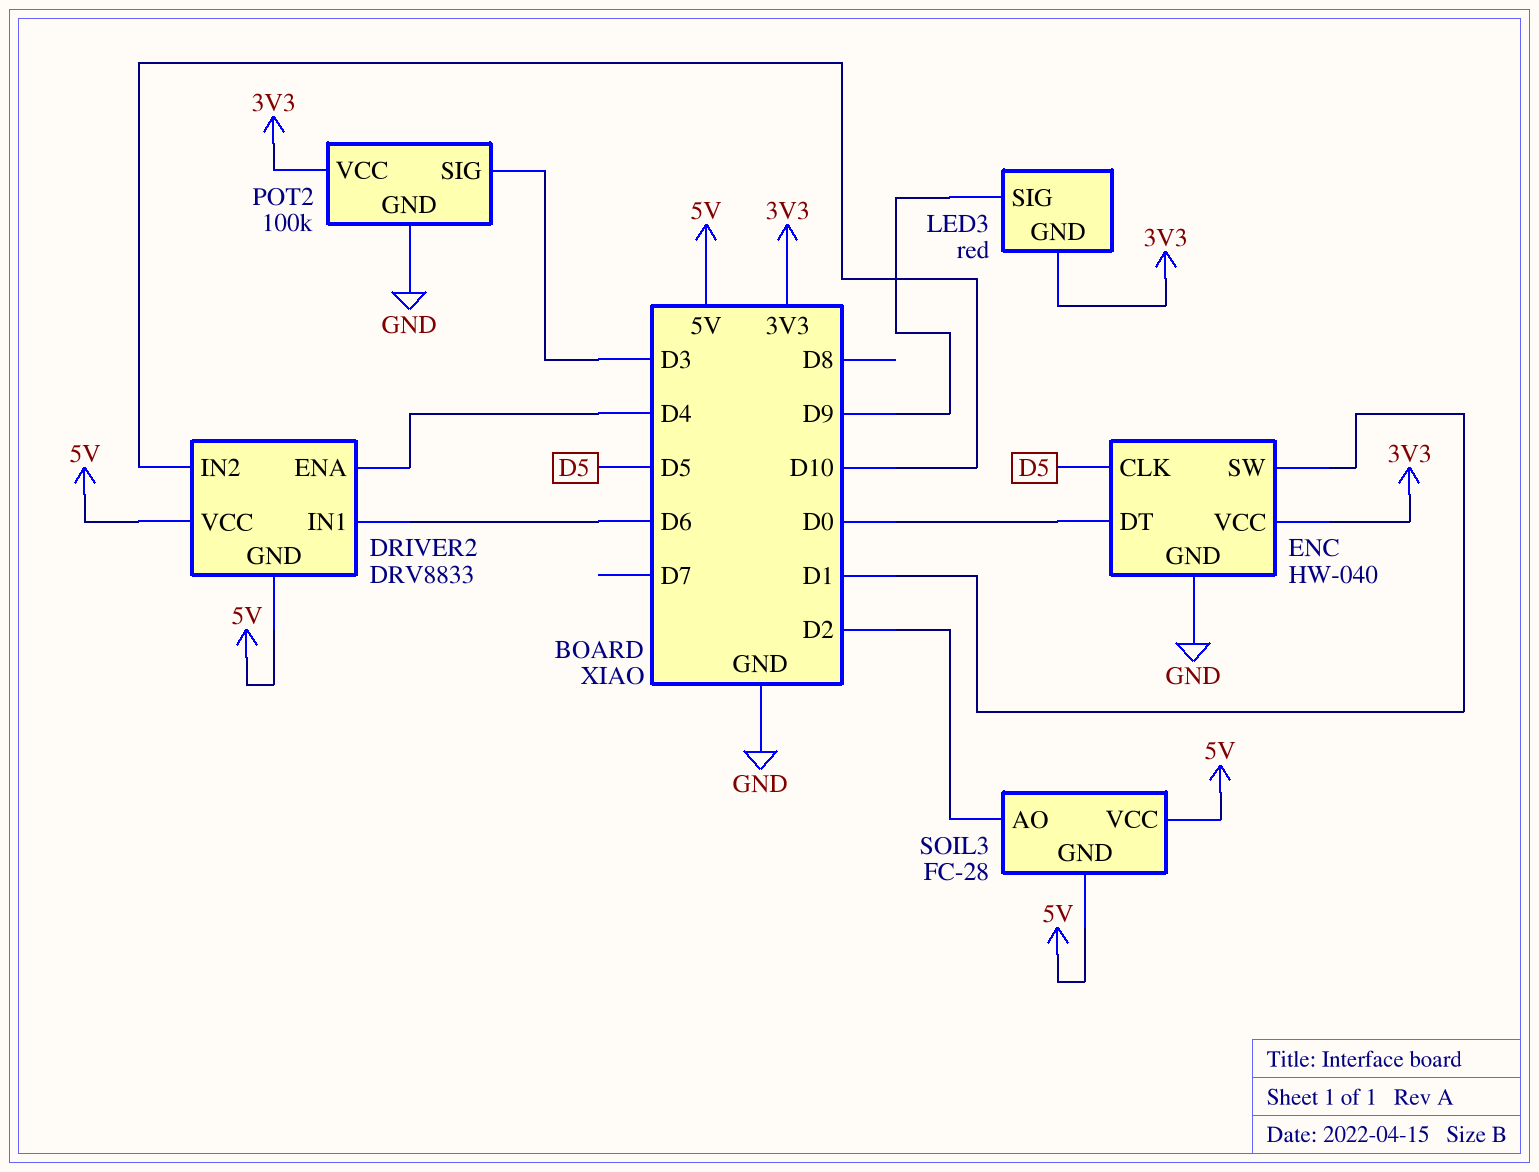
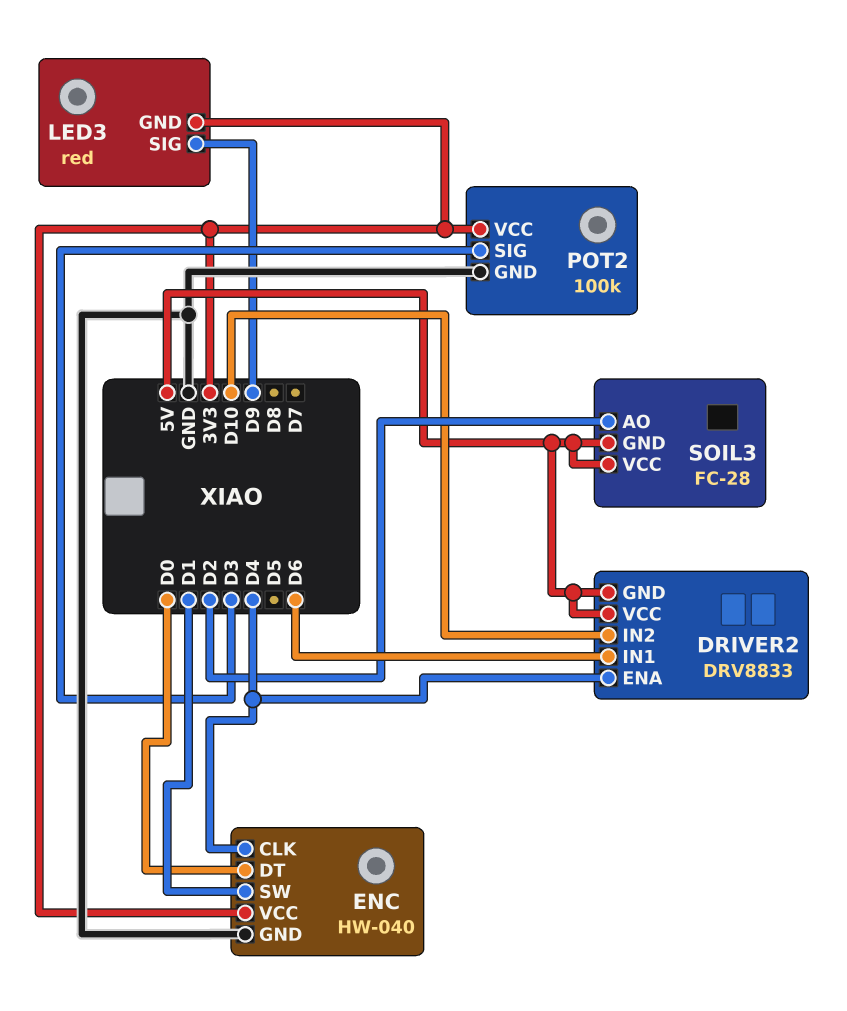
ENC pin CLK: D5 -> D4

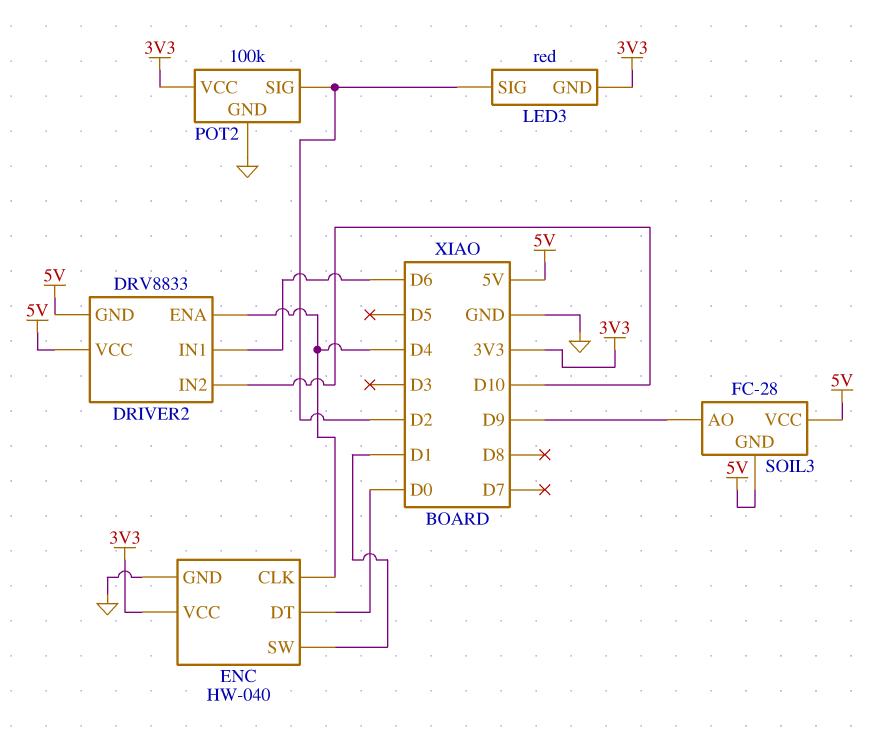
LED3 pin SIG: D9 -> D2
POT2 pin SIG: D3 -> D2
SOIL3 pin AO: D2 -> D9

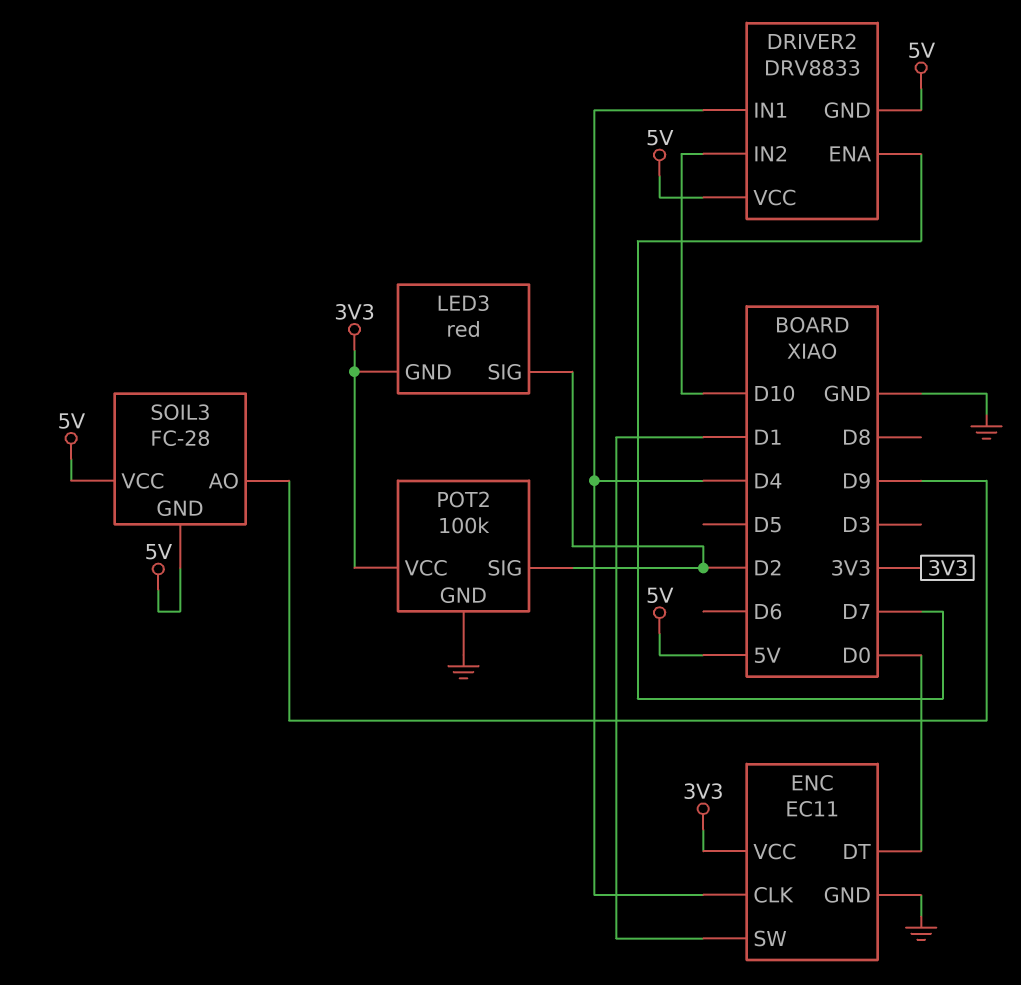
DRIVER2 pin ENA: D4 -> D7
DRIVER2 pin IN1: D6 -> D4
ENC: HW-040 -> EC11

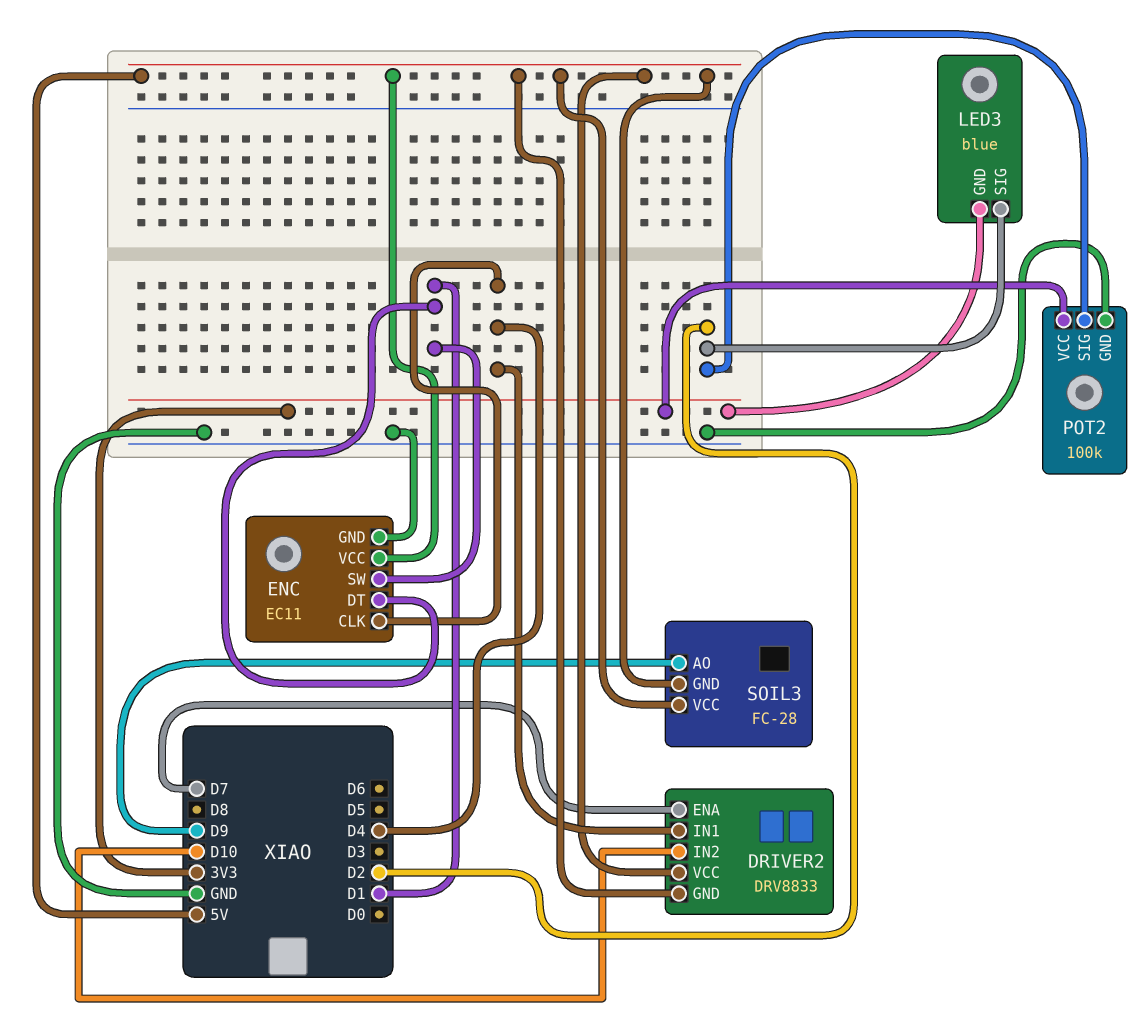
ENC pin DT: D0 -> D1
ENC pin VCC: 3V3 -> 5V
LED3: red -> blue

